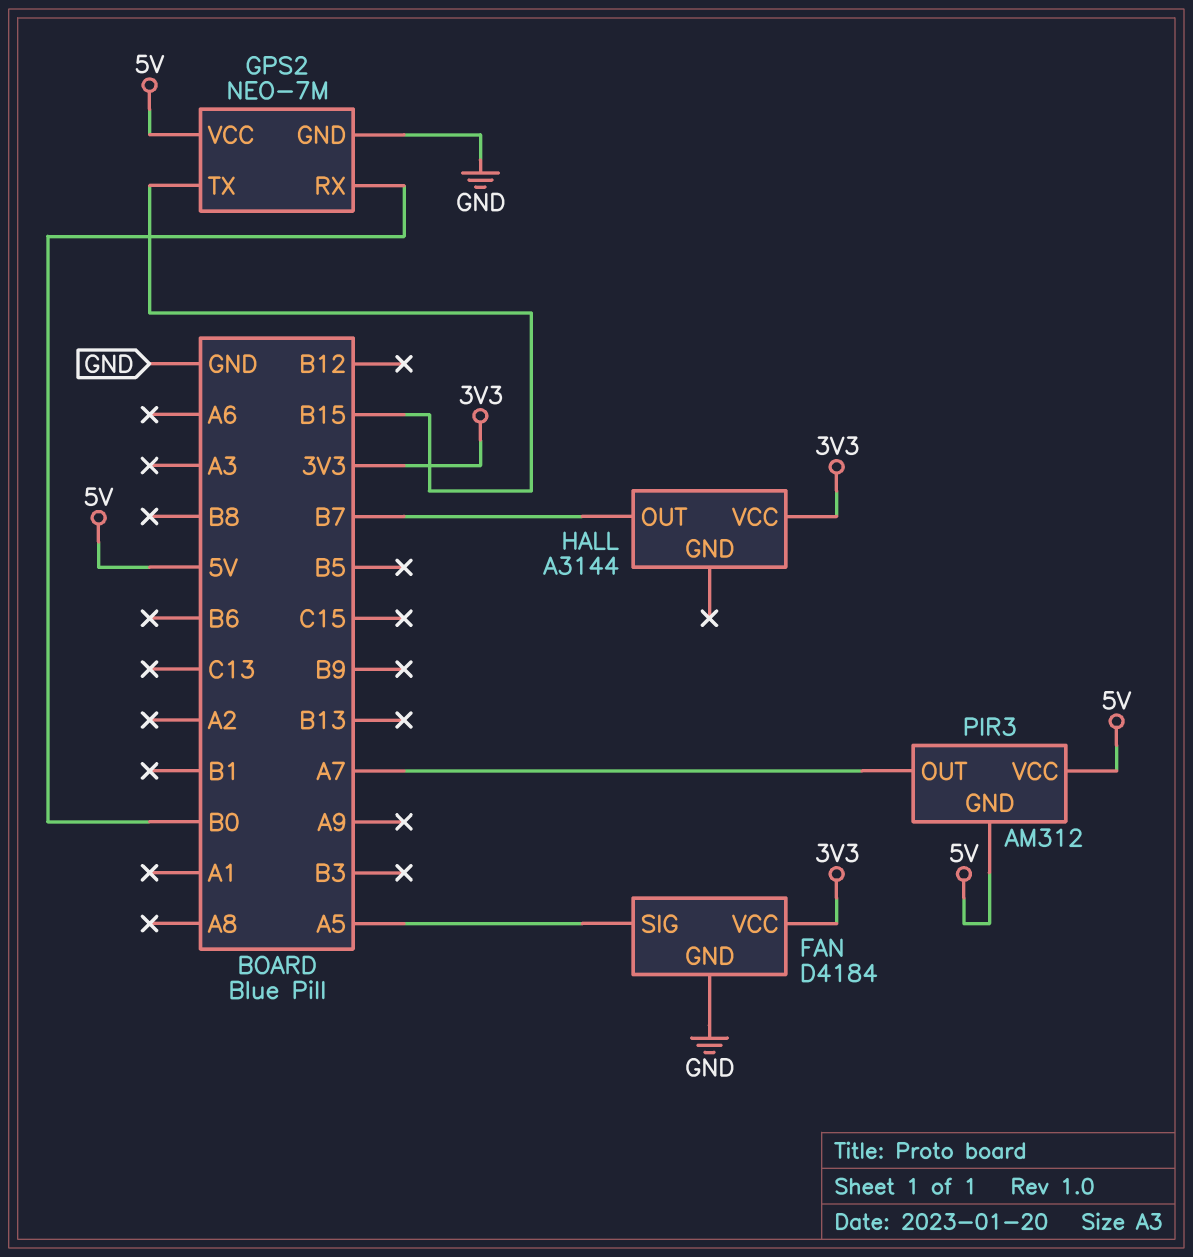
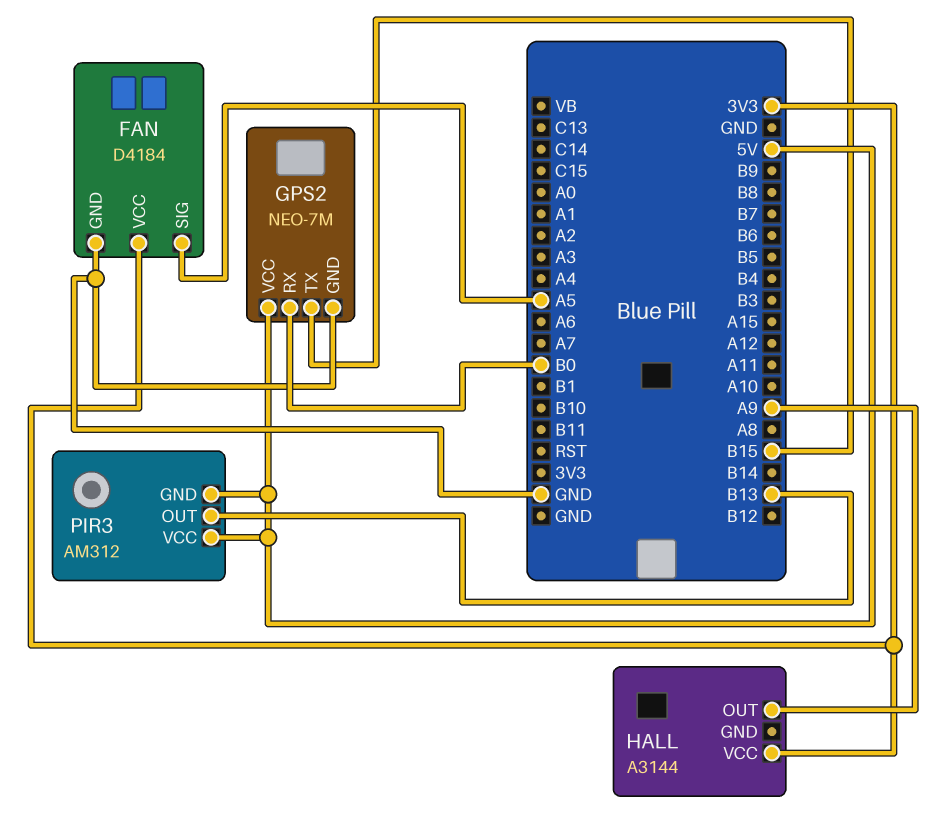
HALL pin OUT: B7 -> A9
PIR3 pin OUT: A7 -> B13

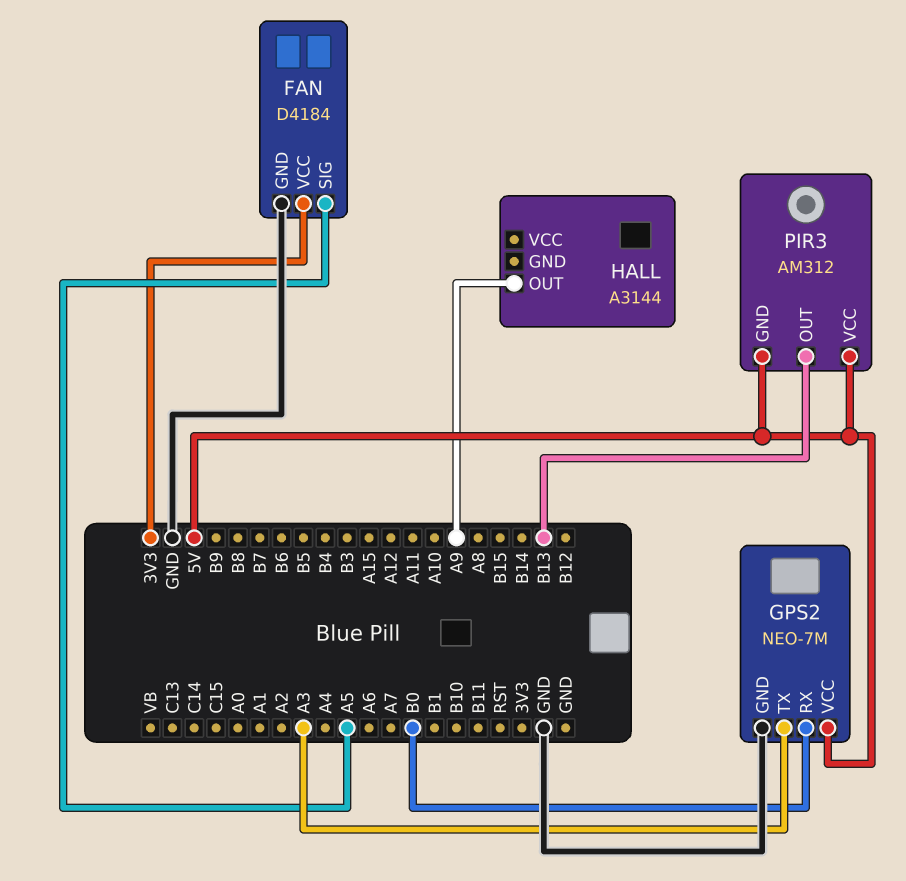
GPS2 pin TX: B15 -> A3
HALL pin VCC: 3V3 -> none

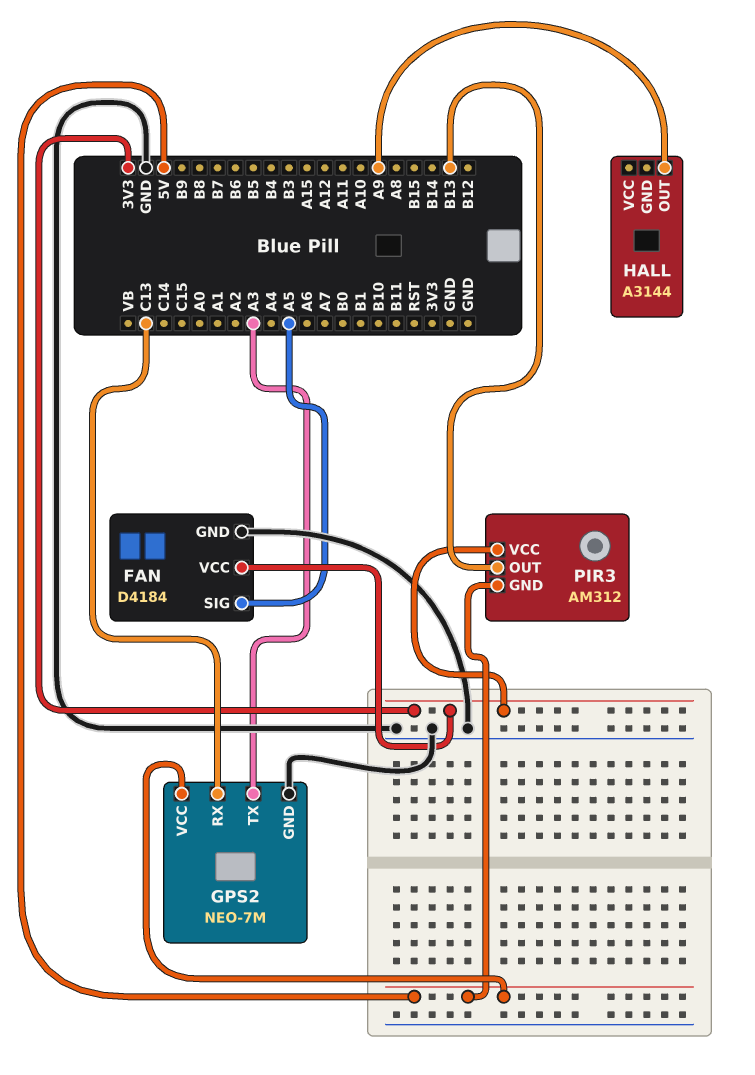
GPS2 pin RX: B0 -> C13
PIR3 pin VCC: 5V -> 3V3

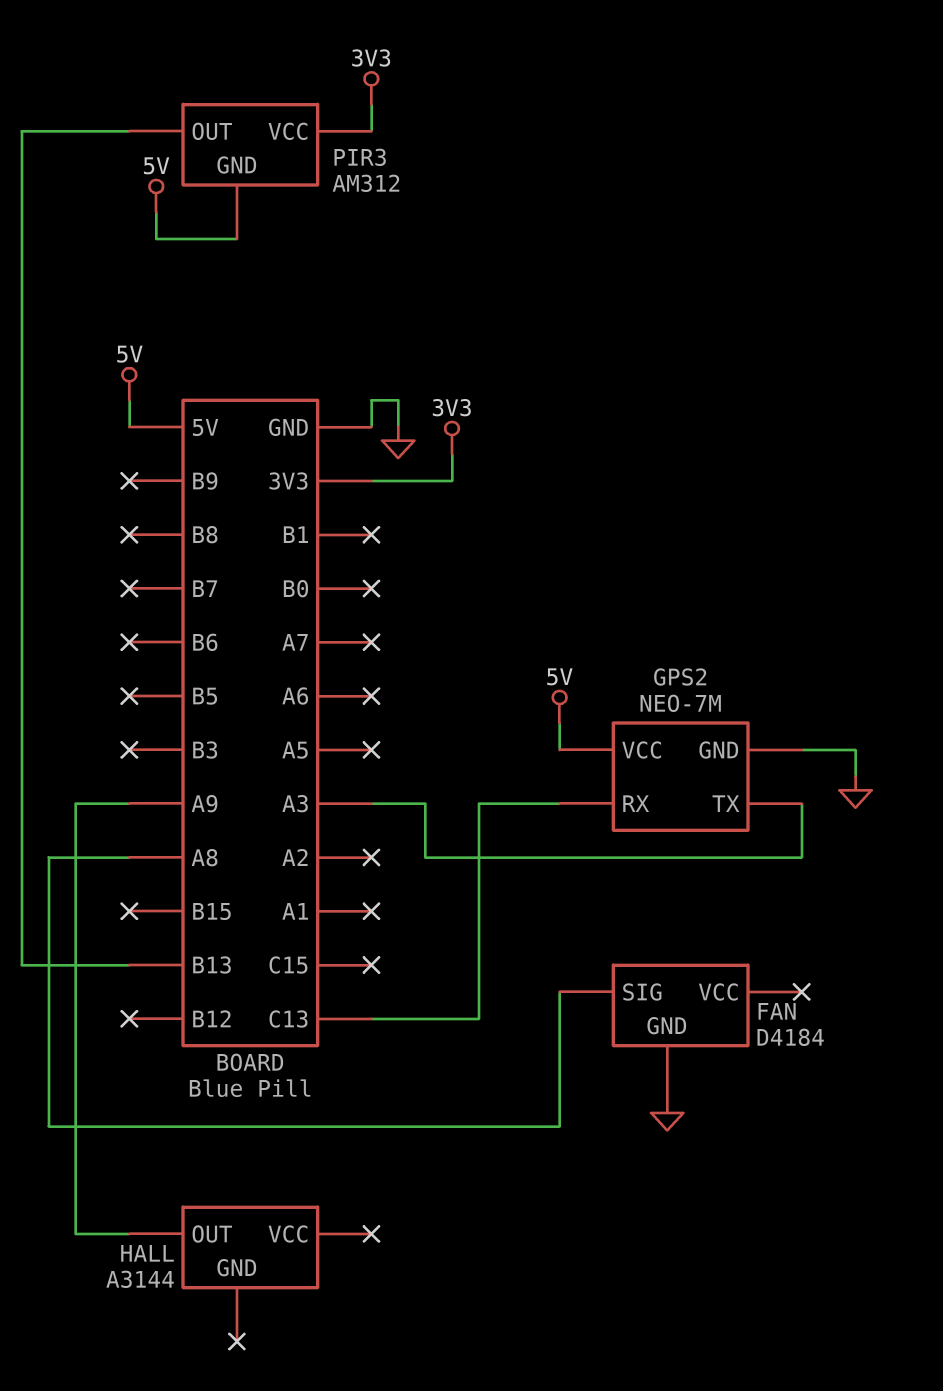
FAN pin SIG: A5 -> A8
FAN pin VCC: 3V3 -> none

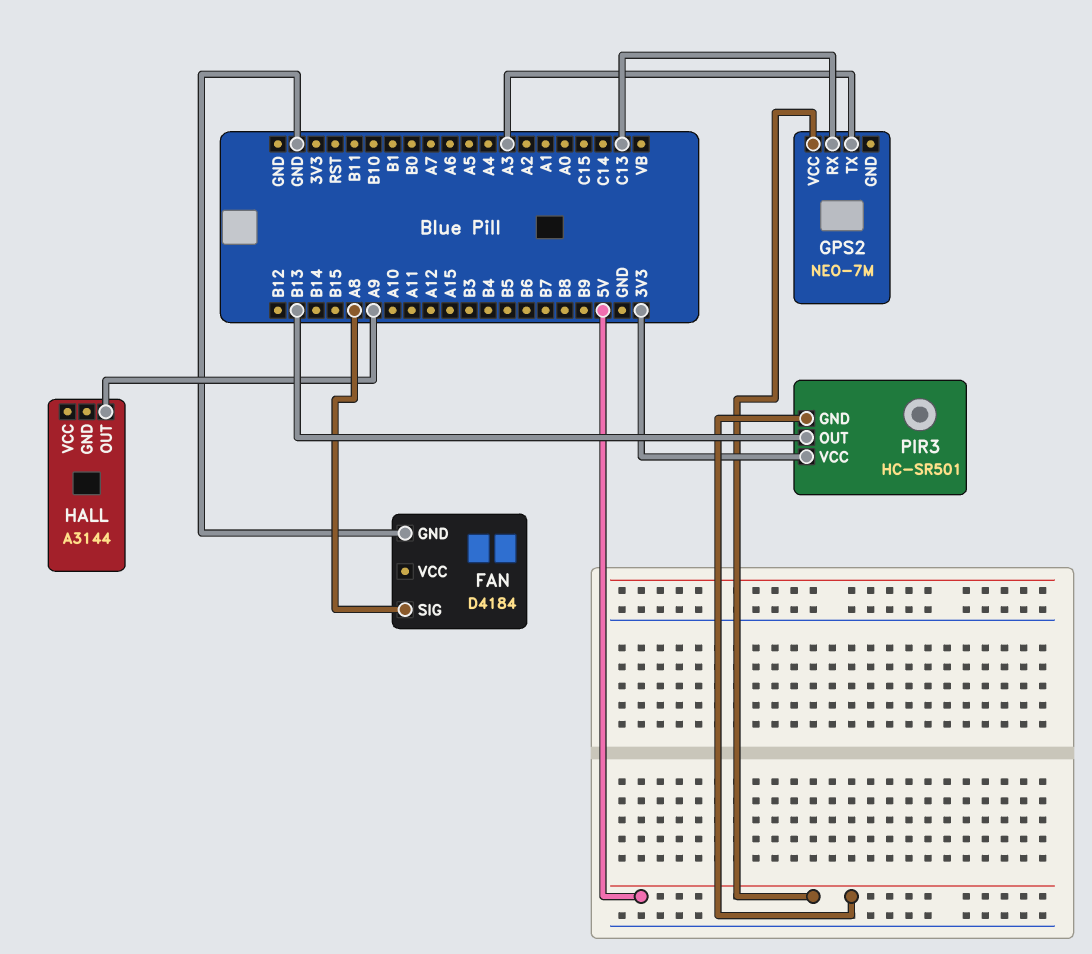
GPS2 pin GND: GND -> none
PIR3: AM312 -> HC-SR501

